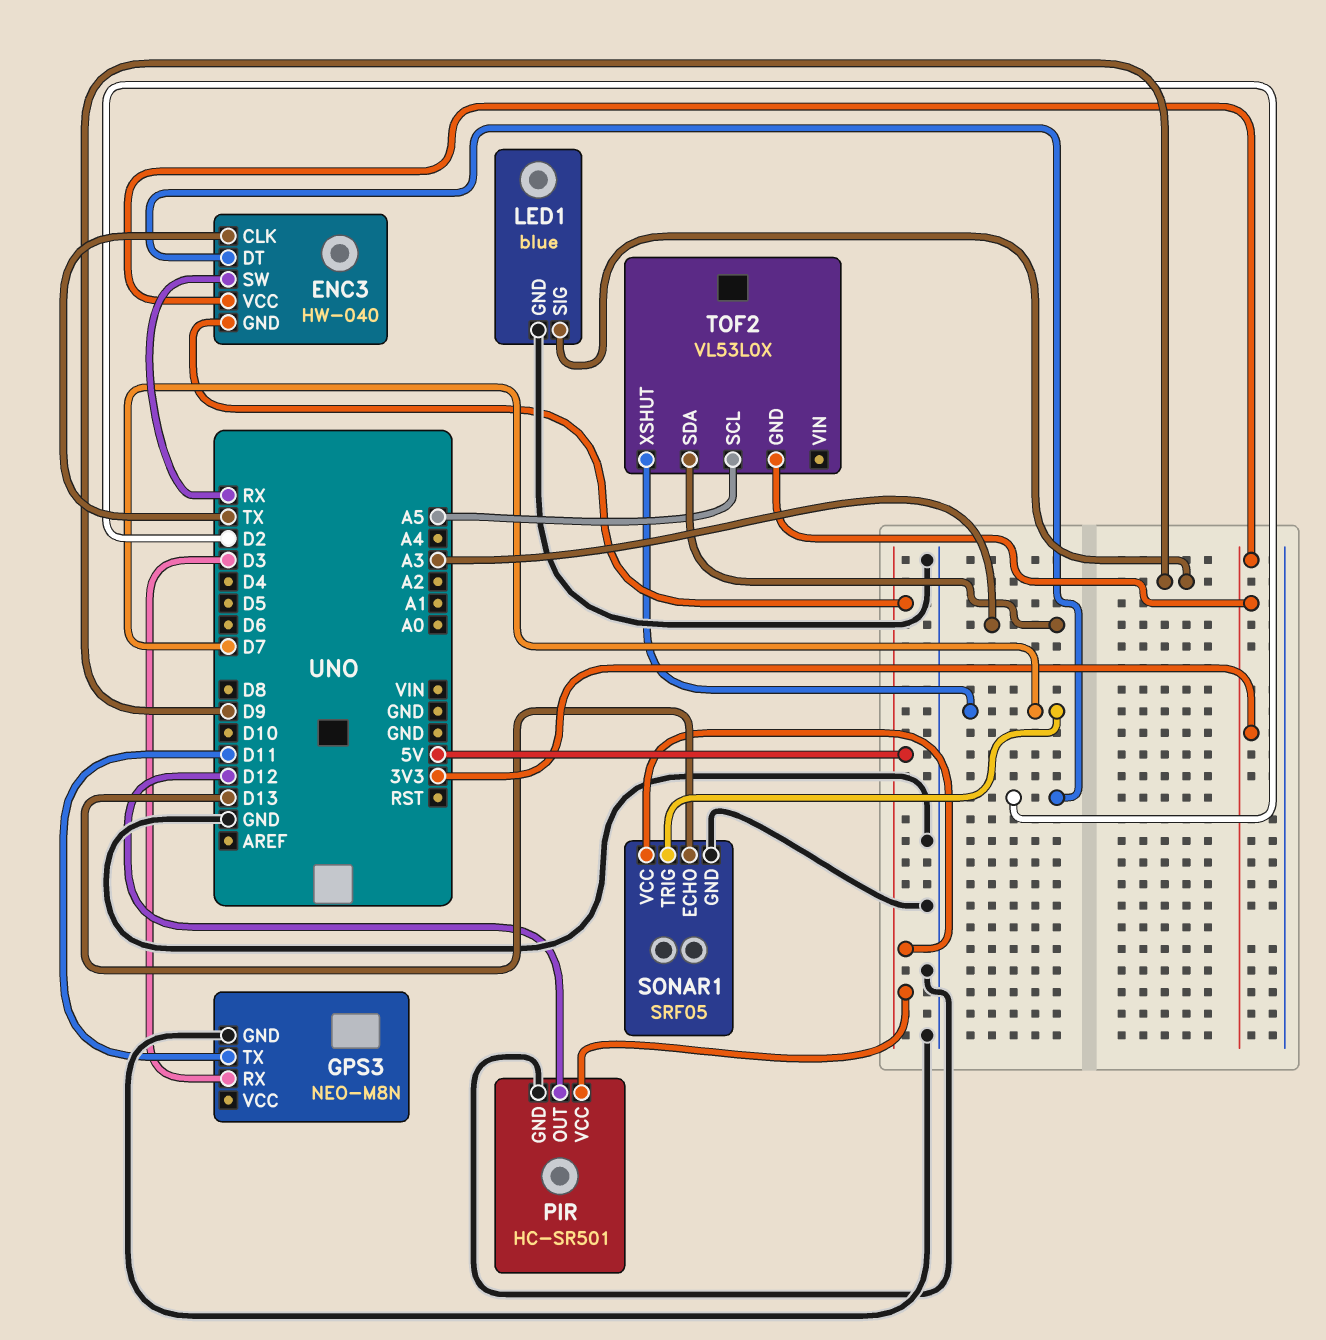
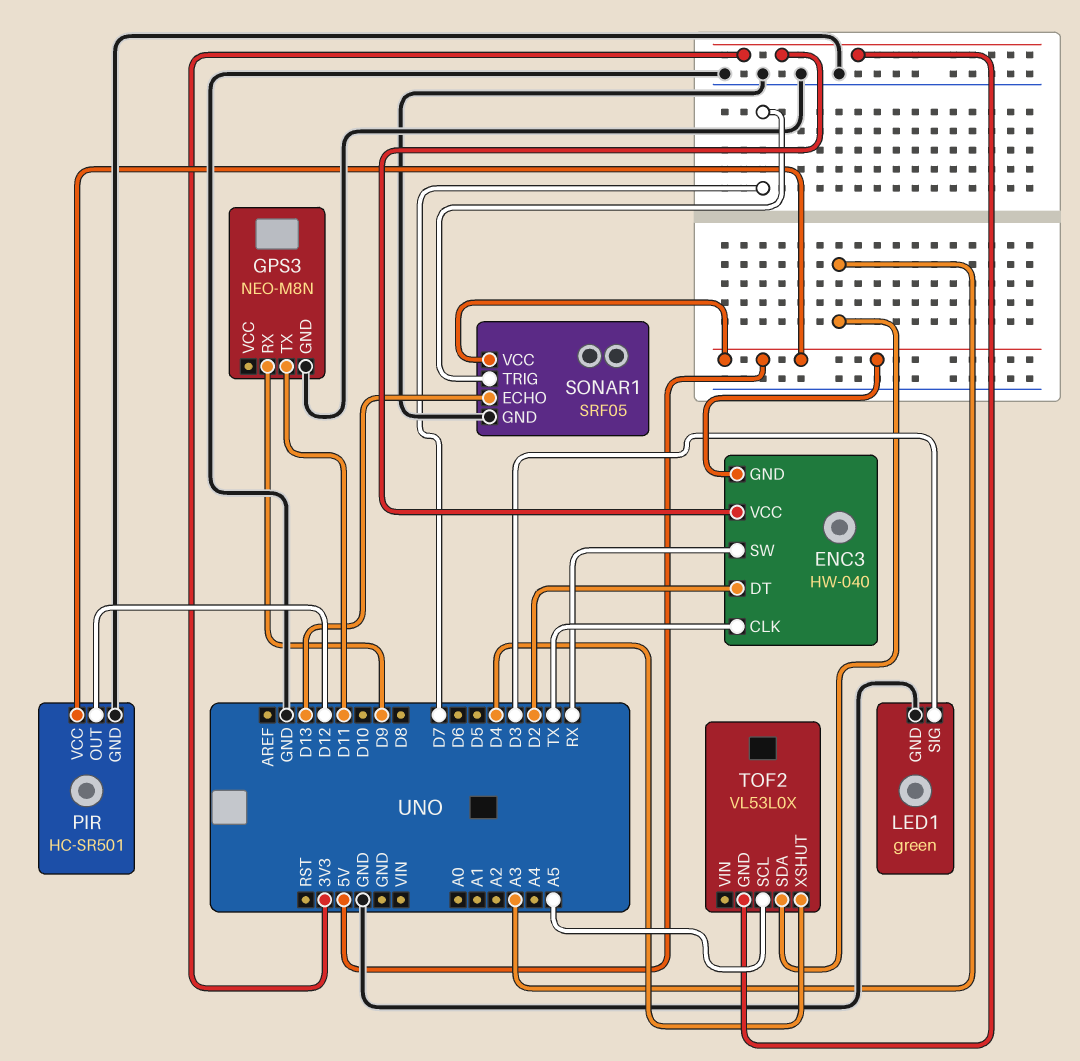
GPS3 pin RX: D3 -> D9
LED1: blue -> green
LED1 pin SIG: D9 -> D3
TOF2 pin XSHUT: D7 -> D4

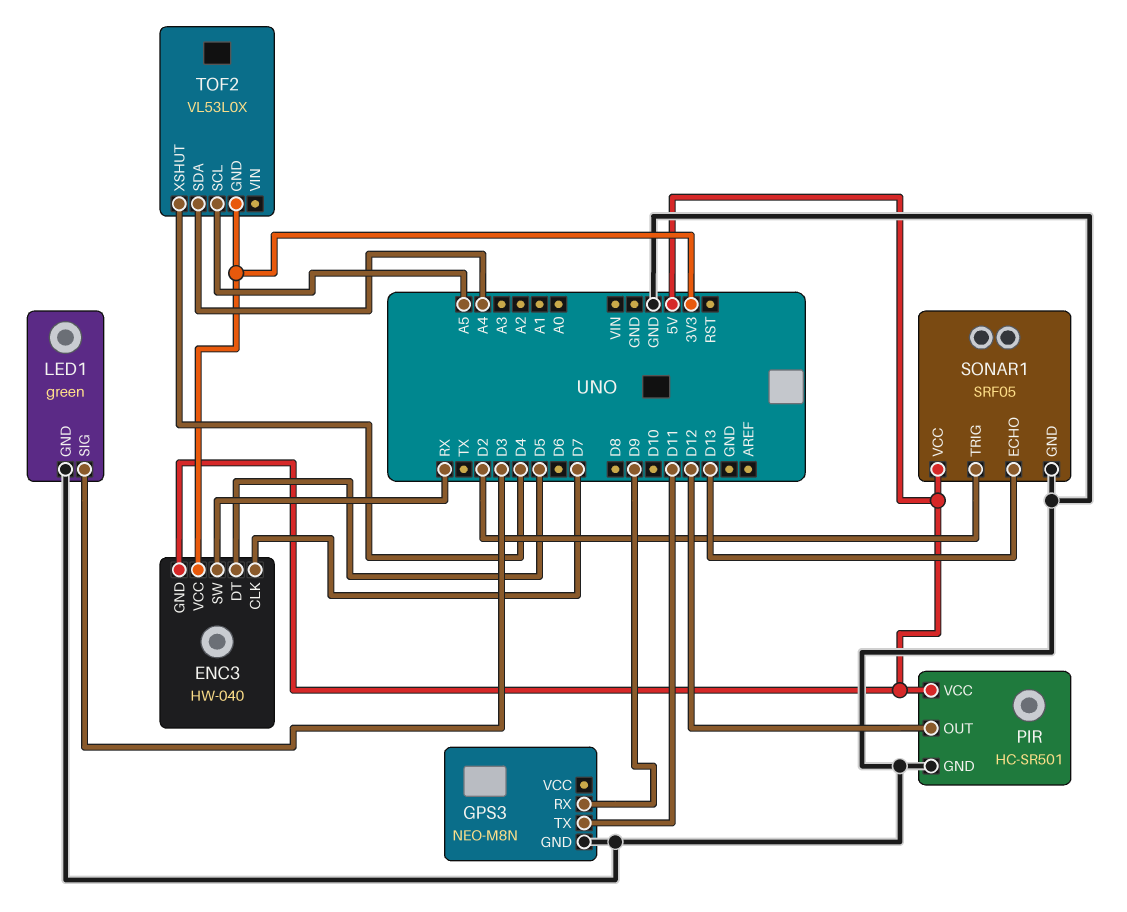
ENC3 pin CLK: TX -> D7
ENC3 pin DT: D2 -> D5
SONAR1 pin TRIG: D7 -> D2
TOF2 pin SDA: A3 -> A4

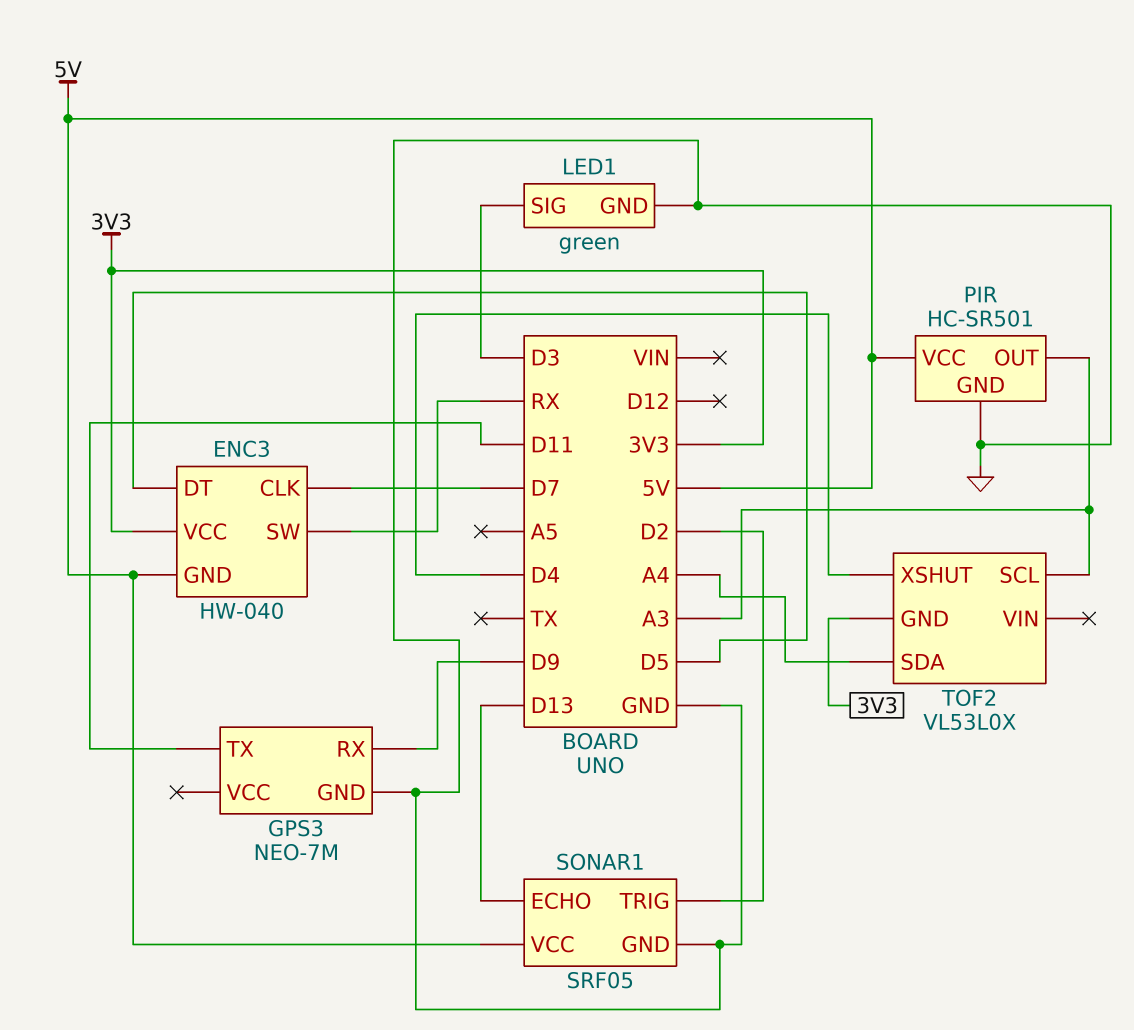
GPS3: NEO-M8N -> NEO-7M
PIR pin OUT: D12 -> A3
TOF2 pin SCL: A5 -> A3

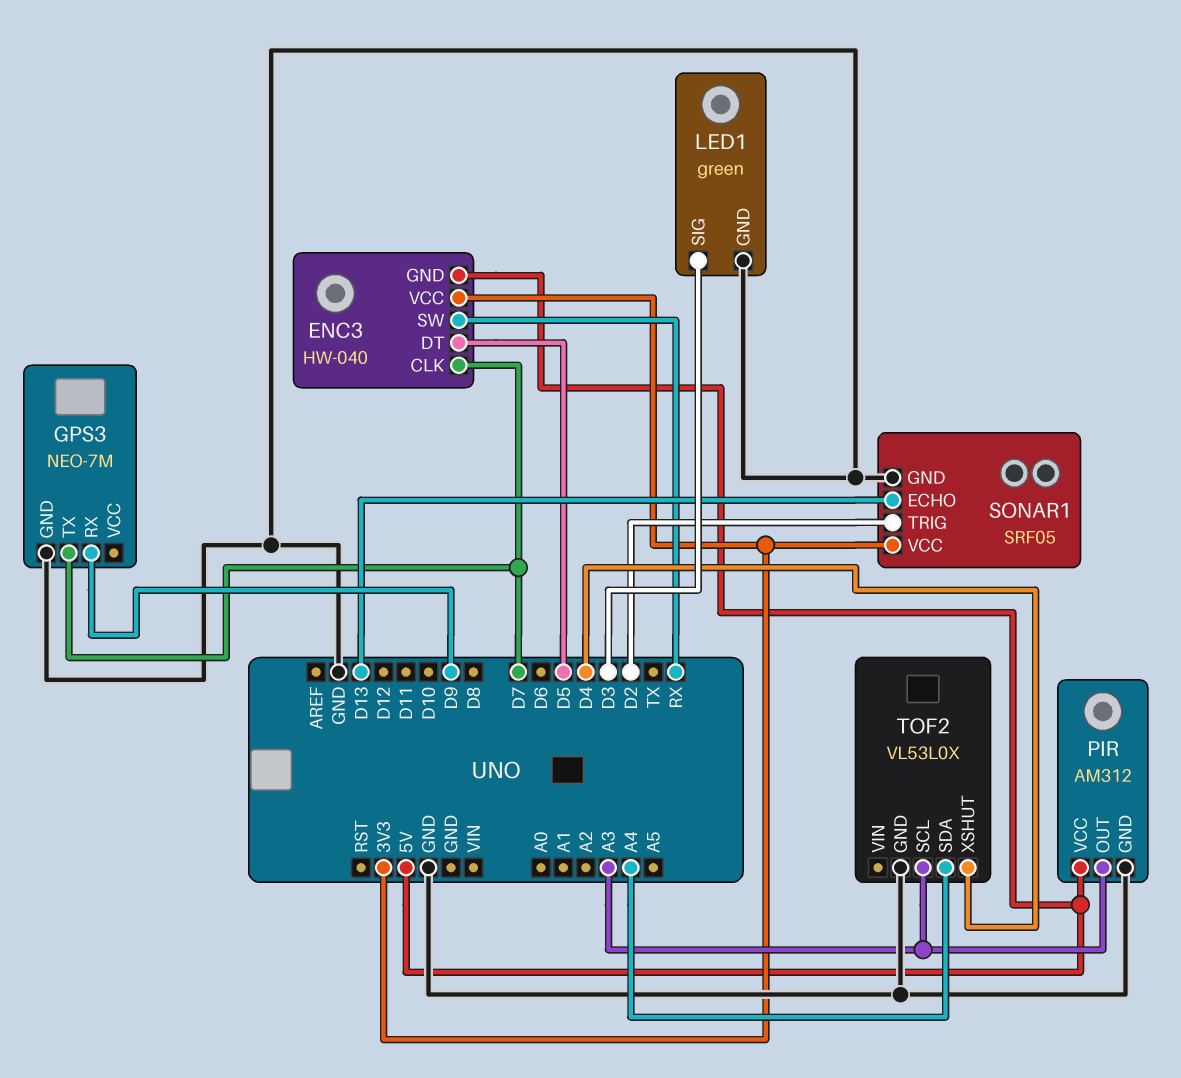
GPS3 pin TX: D11 -> D7
PIR: HC-SR501 -> AM312
SONAR1 pin VCC: 5V -> 3V3
TOF2 pin GND: 3V3 -> GND

